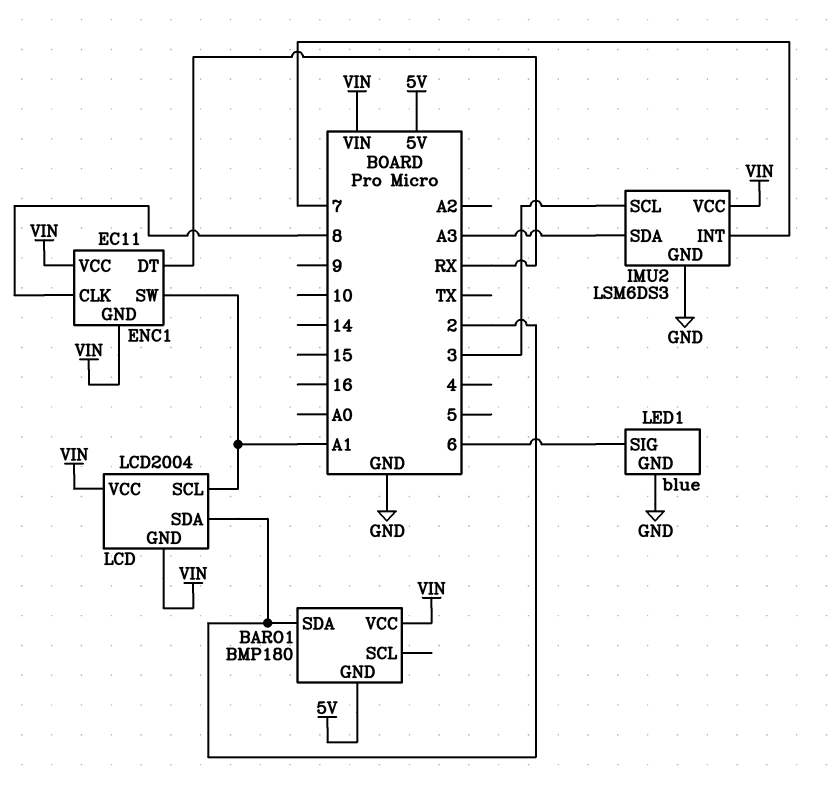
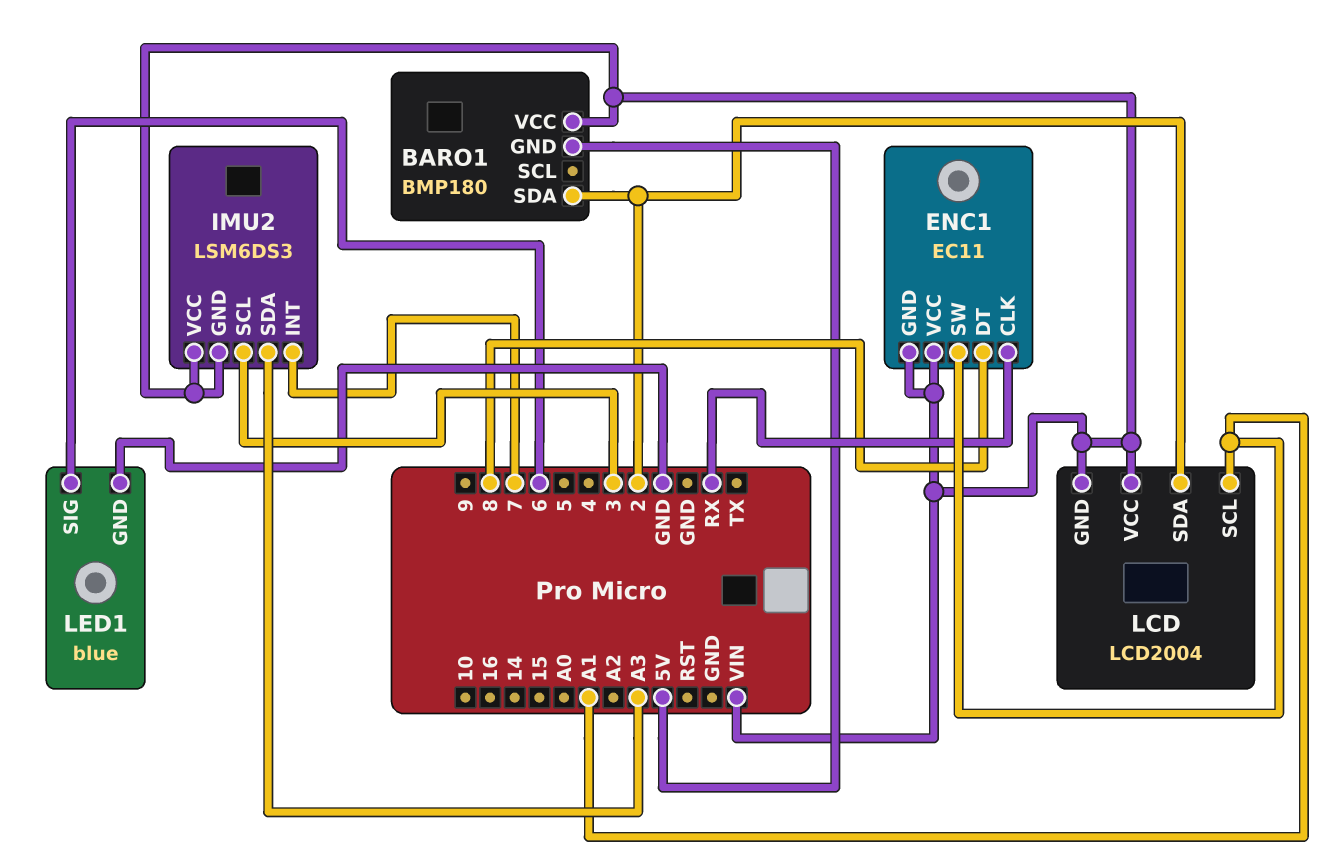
ENC1 pin CLK: 8 -> RX
ENC1 pin DT: RX -> 8
IMU2 pin GND: GND -> VIN

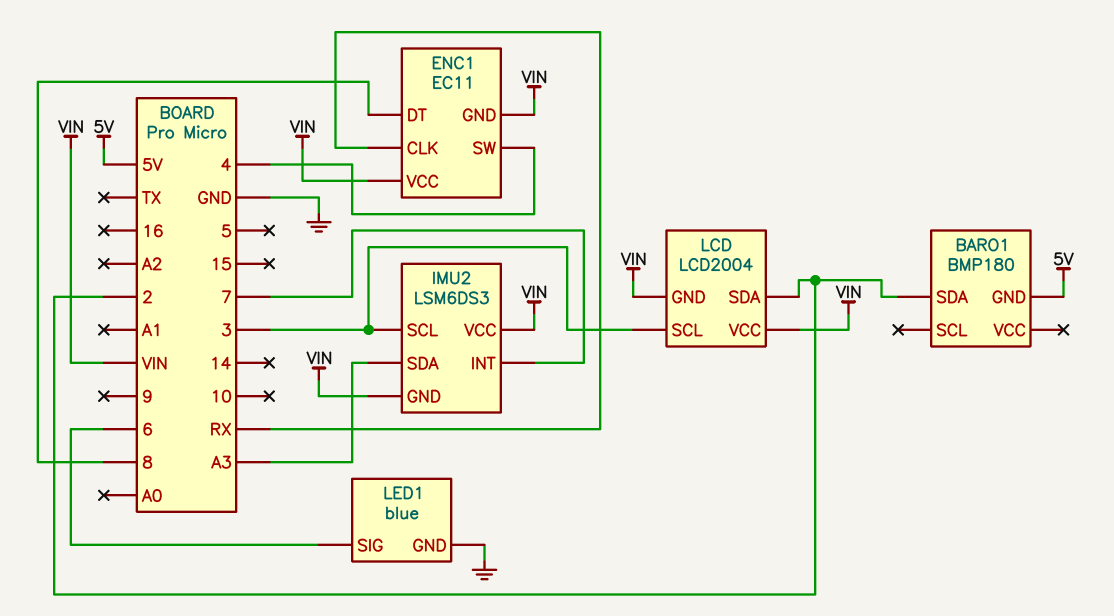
BARO1 pin VCC: VIN -> none
ENC1 pin SW: A1 -> 4
LCD pin SCL: A1 -> 3

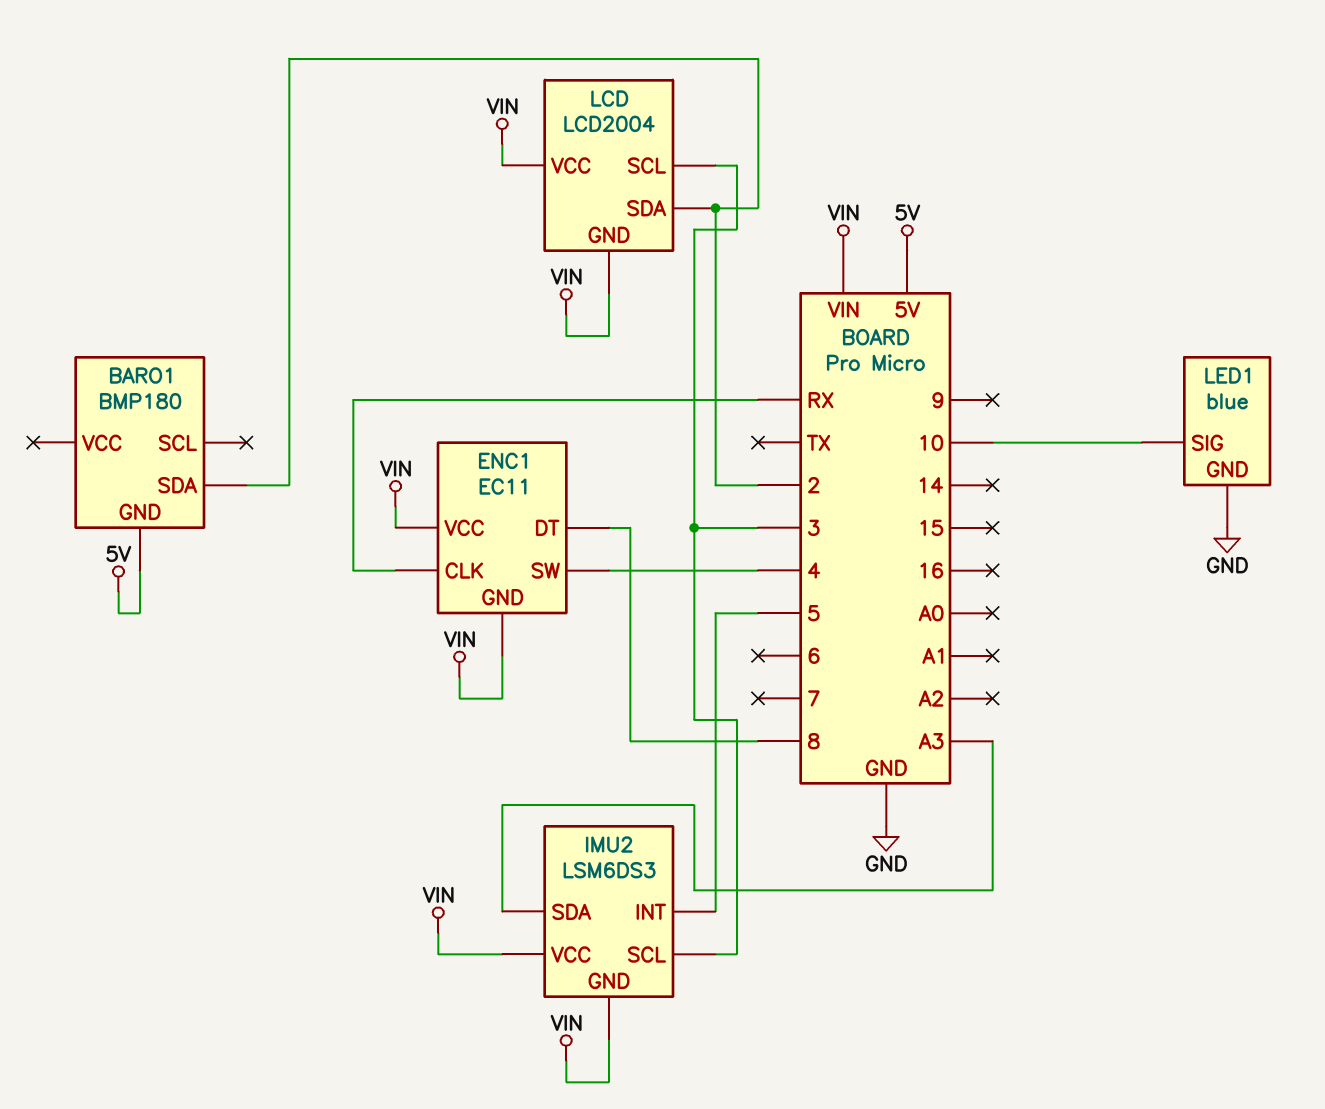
IMU2 pin INT: 7 -> 5
LED1 pin SIG: 6 -> 10

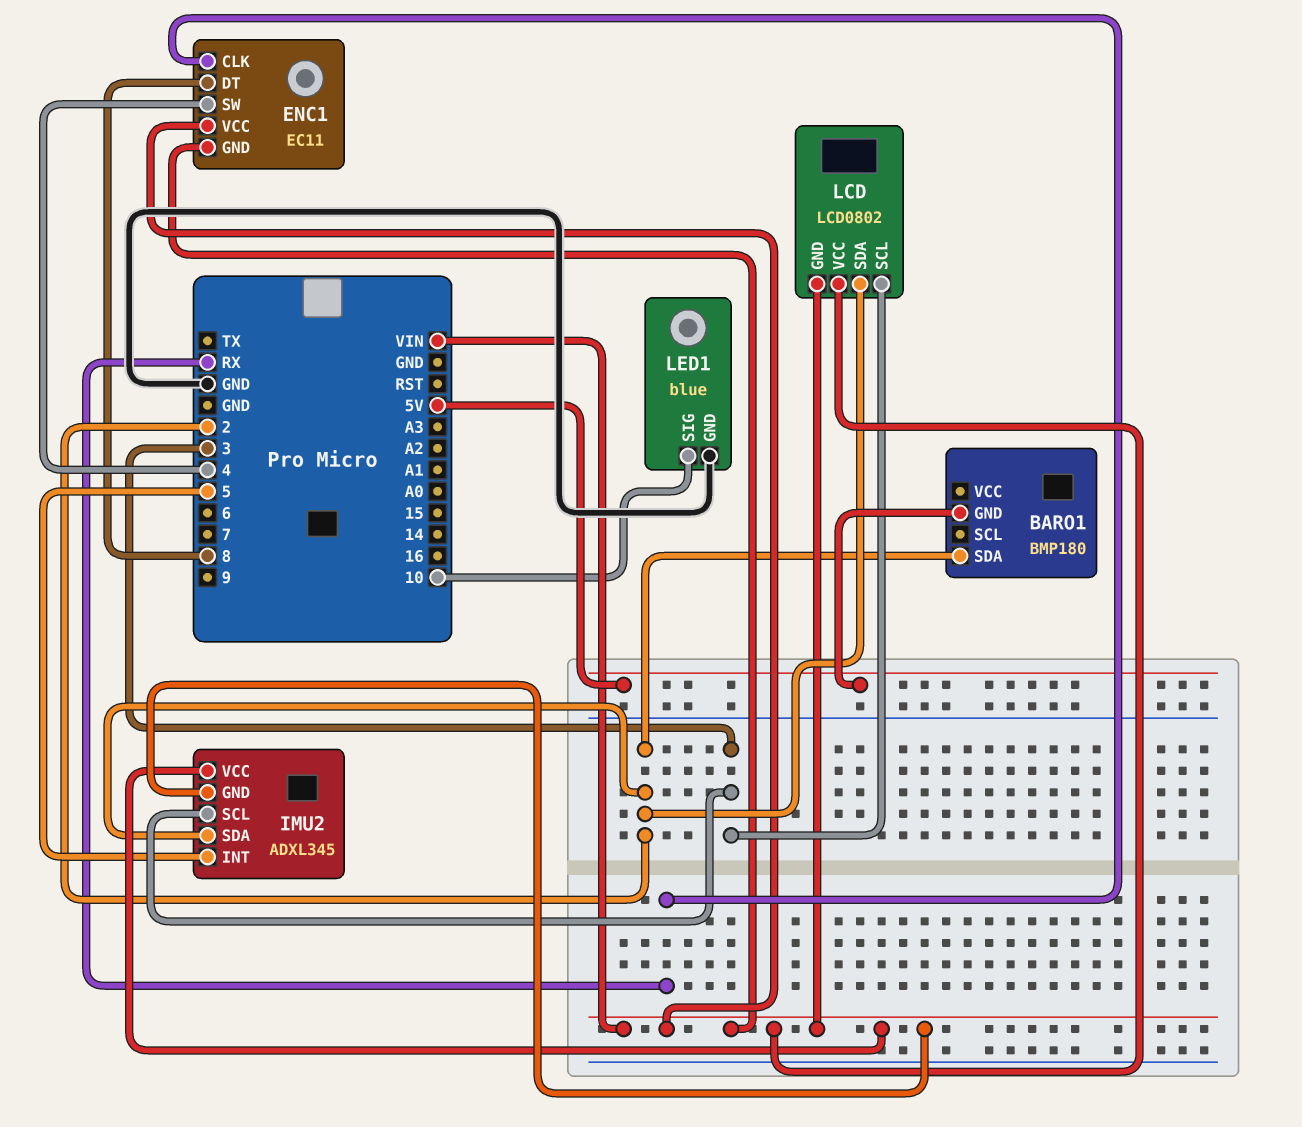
IMU2: LSM6DS3 -> ADXL345
IMU2 pin SDA: A3 -> 2
LCD: LCD2004 -> LCD0802

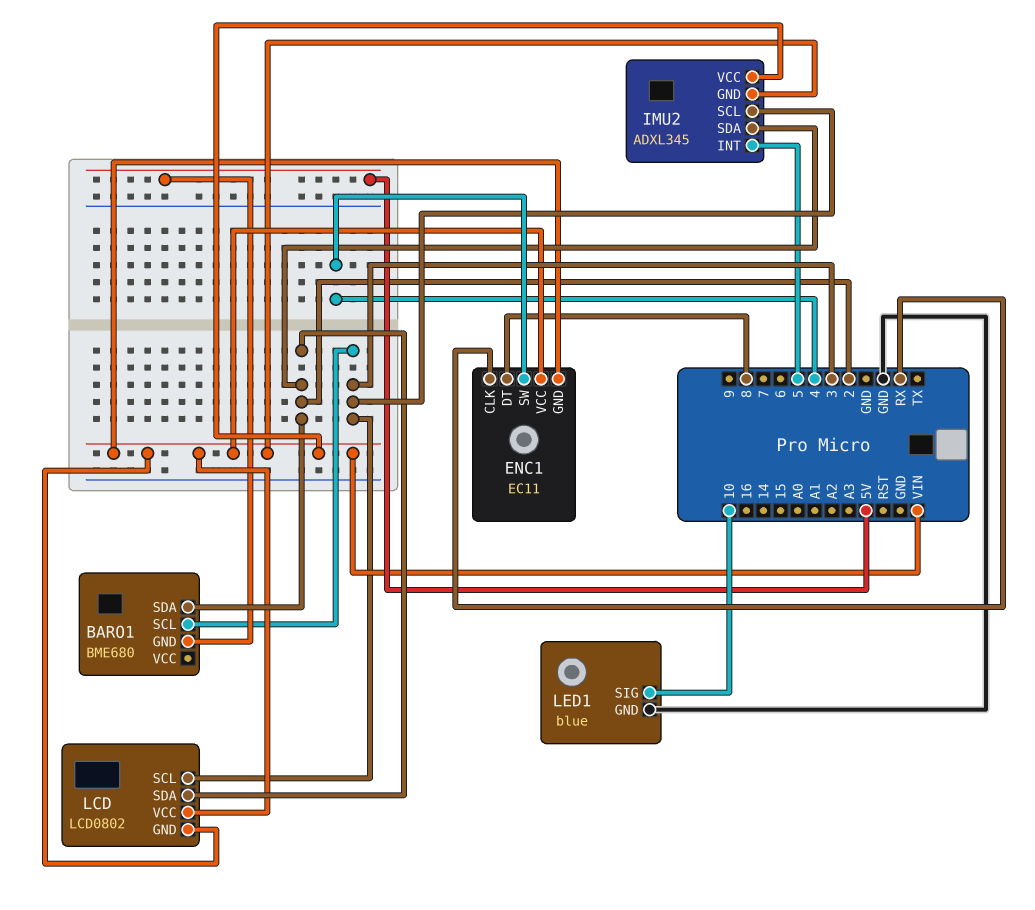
BARO1: BMP180 -> BME680
BARO1 pin SCL: none -> 3

